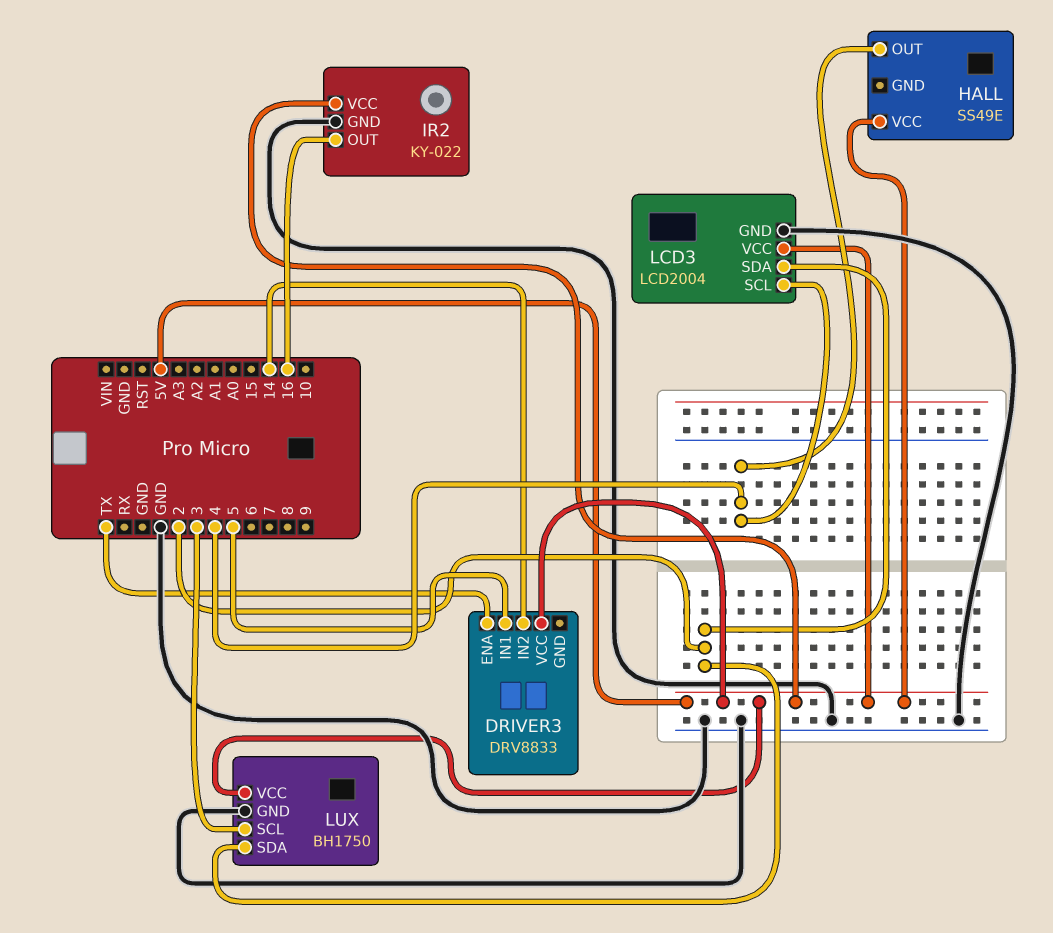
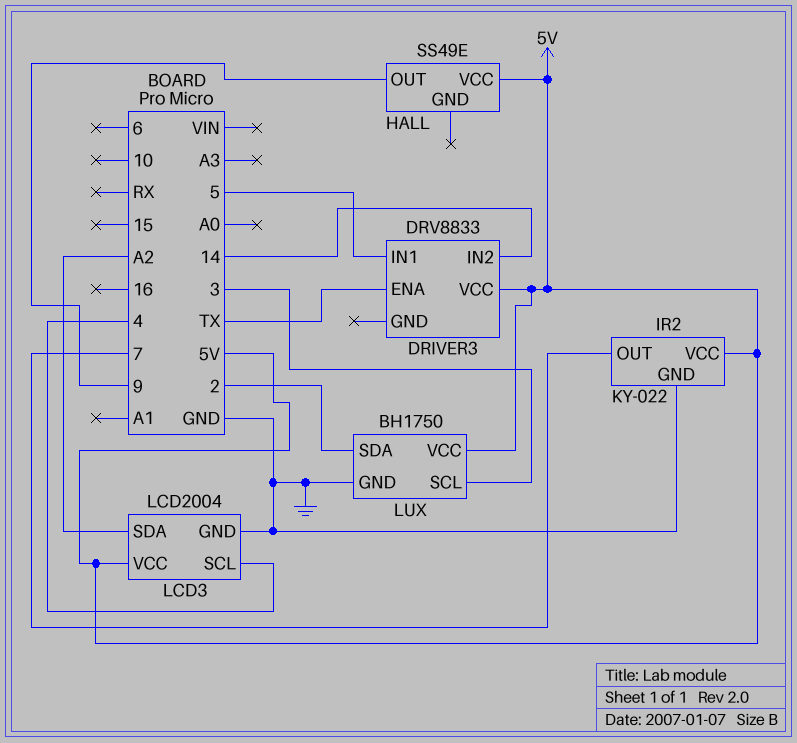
HALL pin OUT: 4 -> 9
IR2 pin OUT: 16 -> 7
LCD3 pin SDA: 2 -> A2

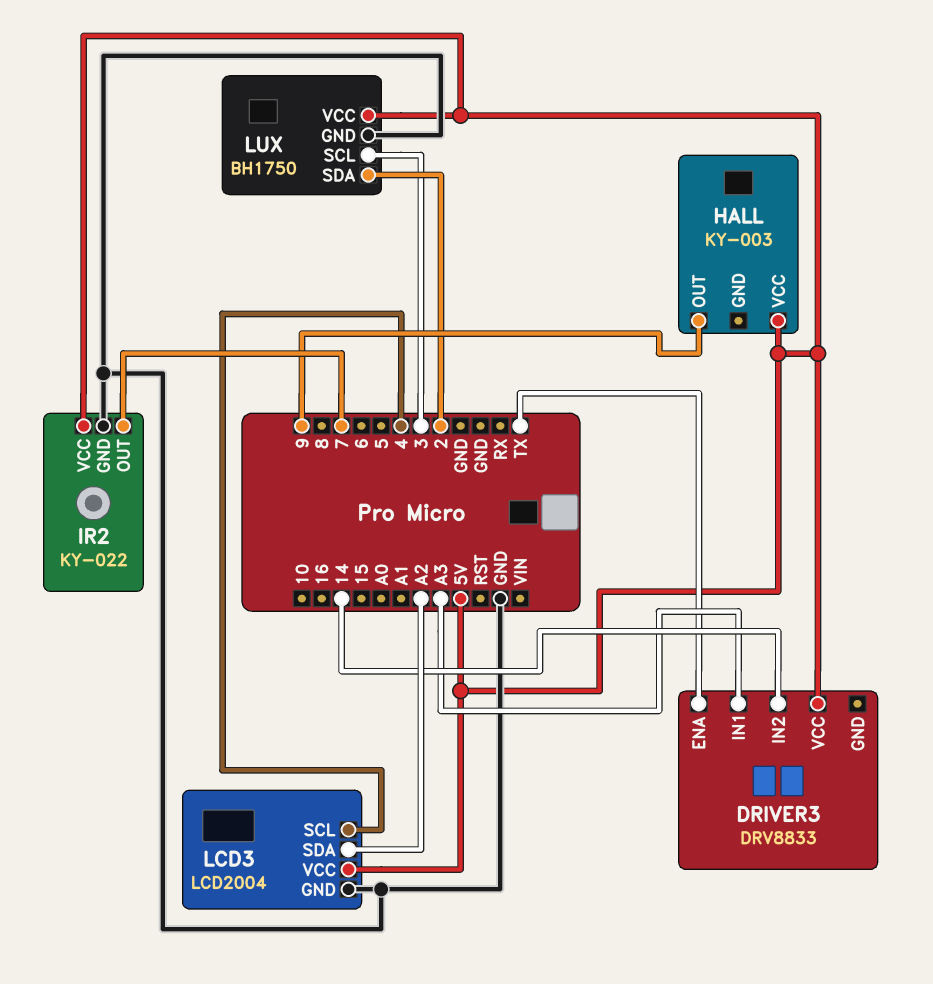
DRIVER3 pin IN1: 5 -> A3
HALL: SS49E -> KY-003

